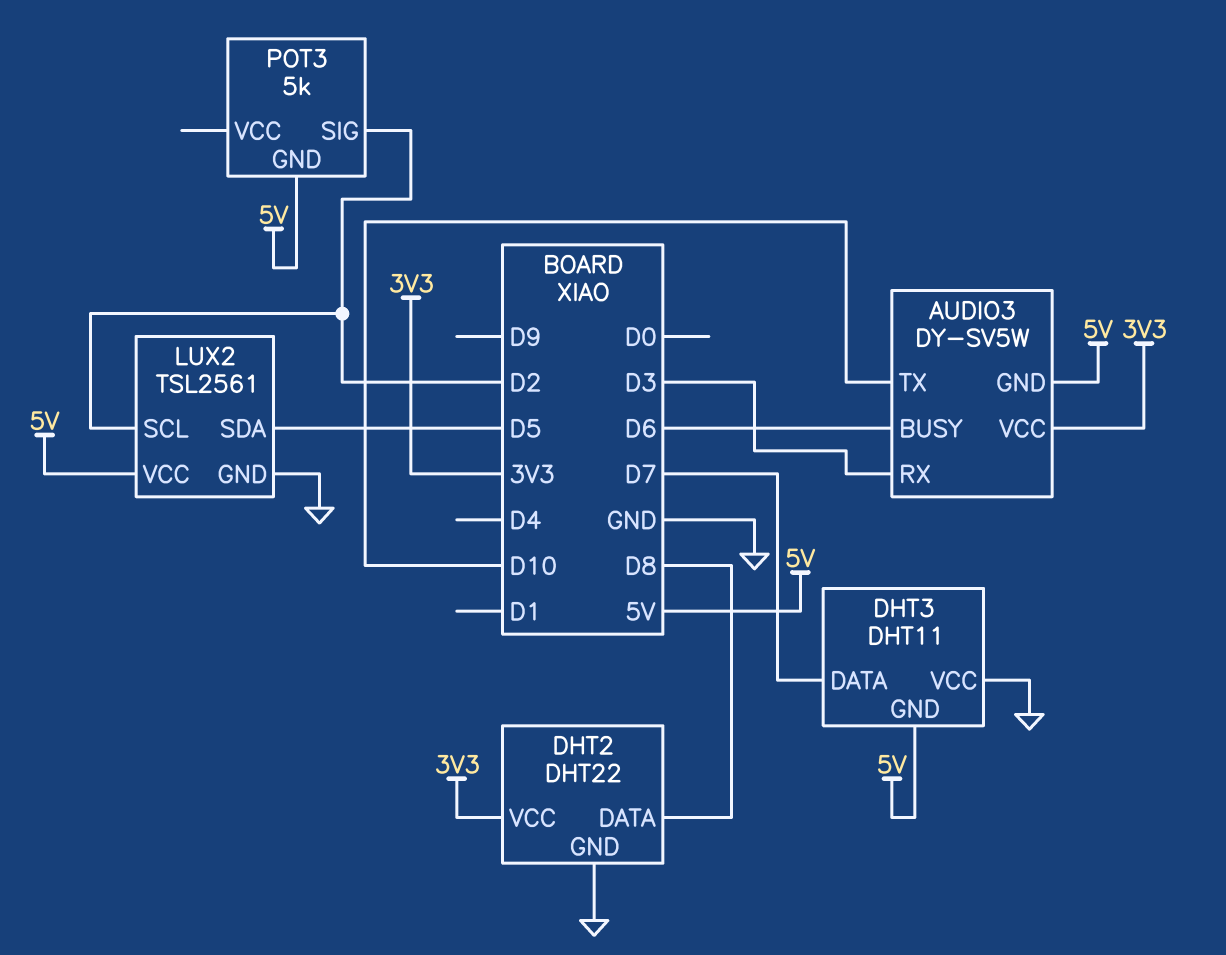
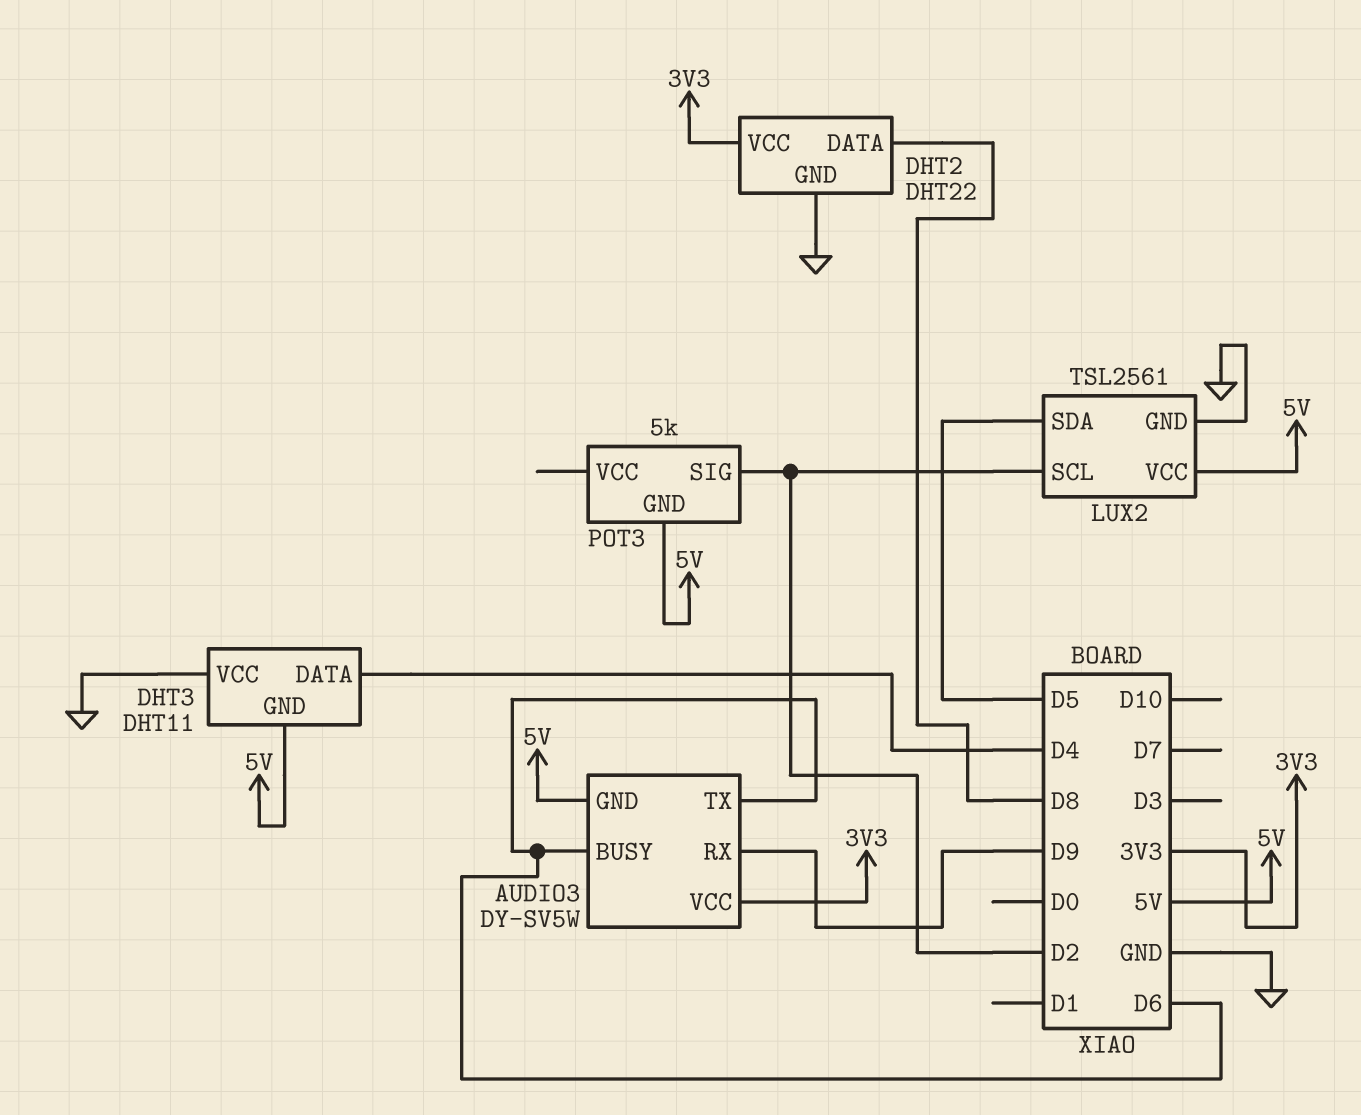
AUDIO3 pin RX: D3 -> D9
AUDIO3 pin TX: D10 -> D6
DHT3 pin DATA: D7 -> D4

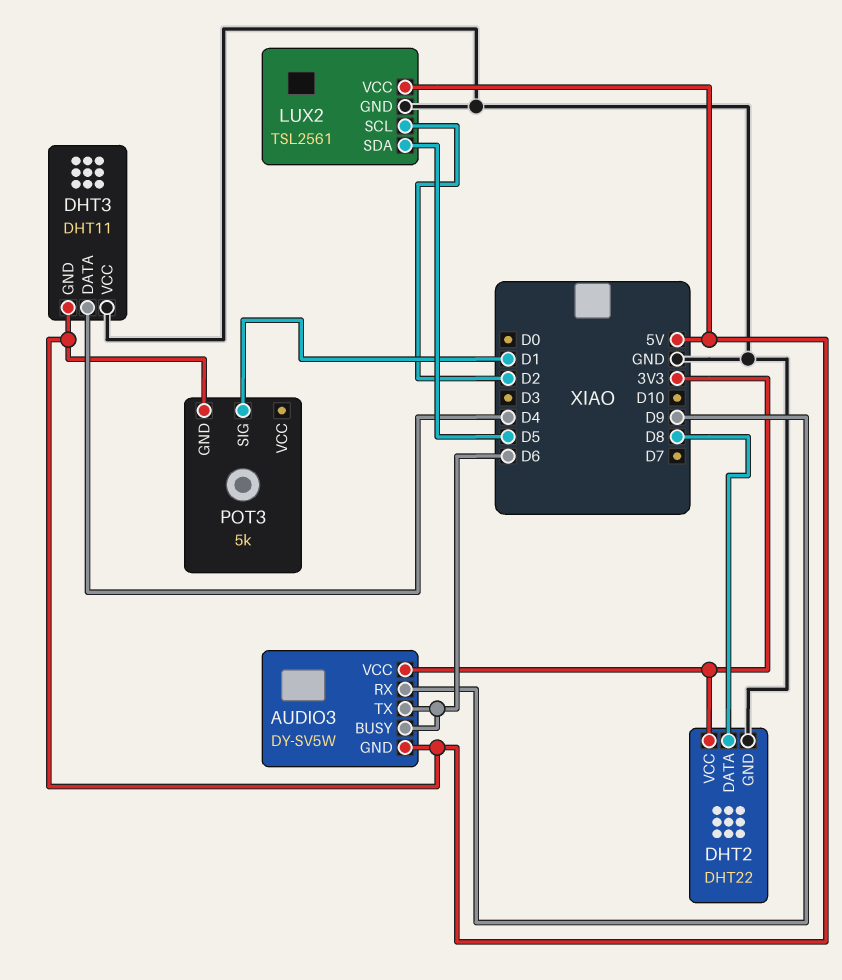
POT3 pin SIG: D2 -> D1

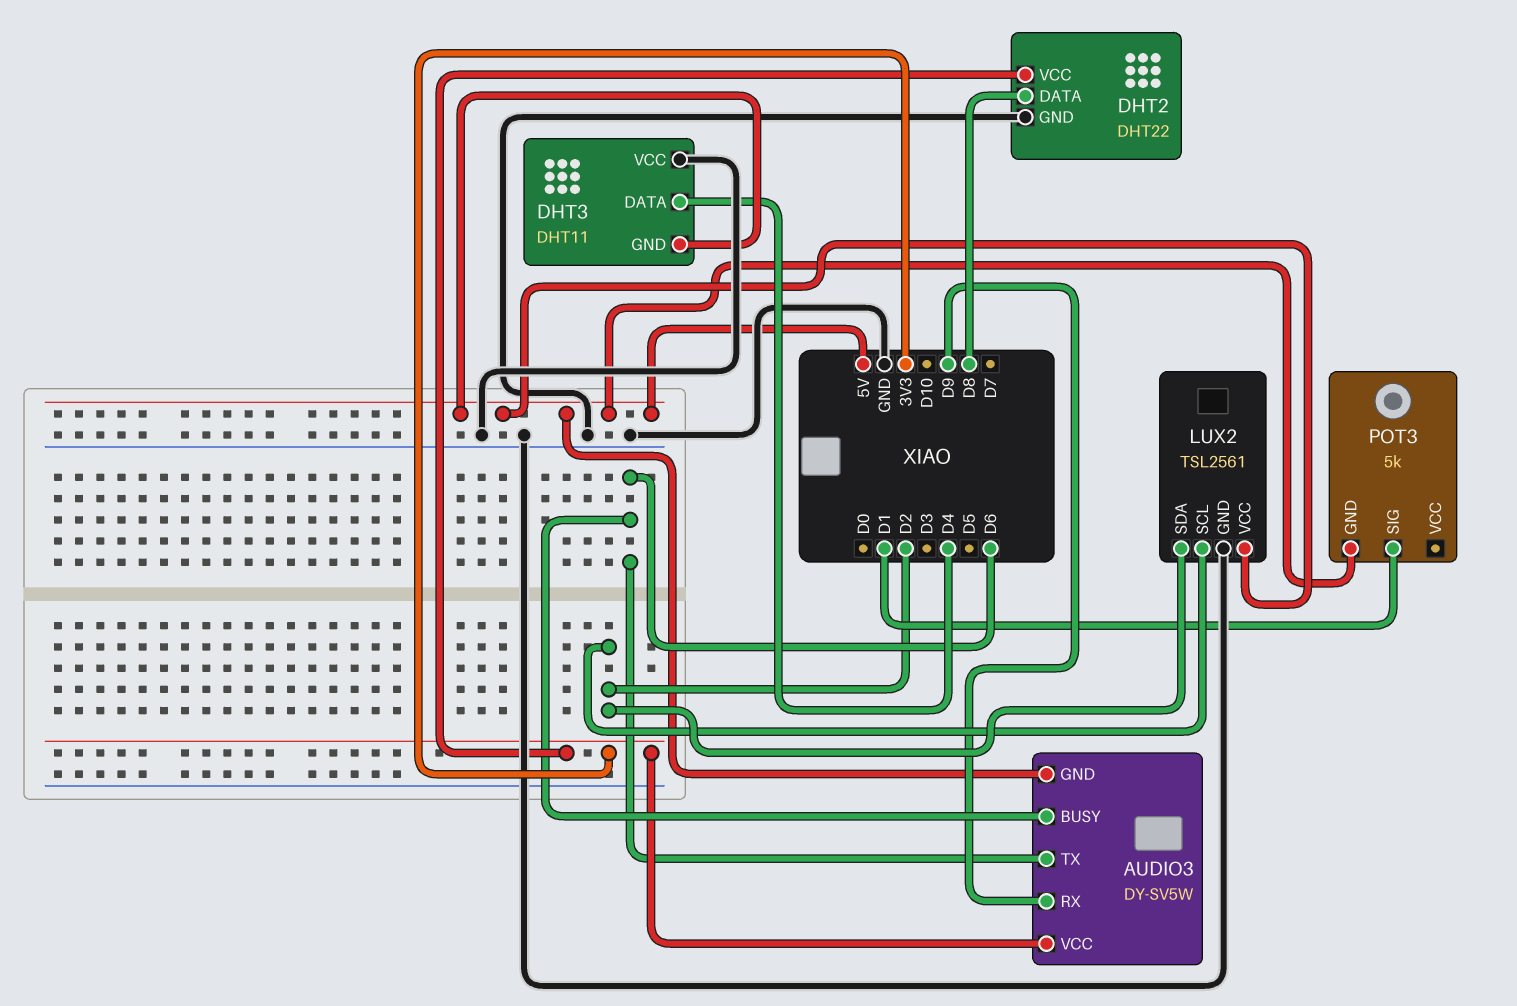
LUX2 pin SDA: D5 -> D2

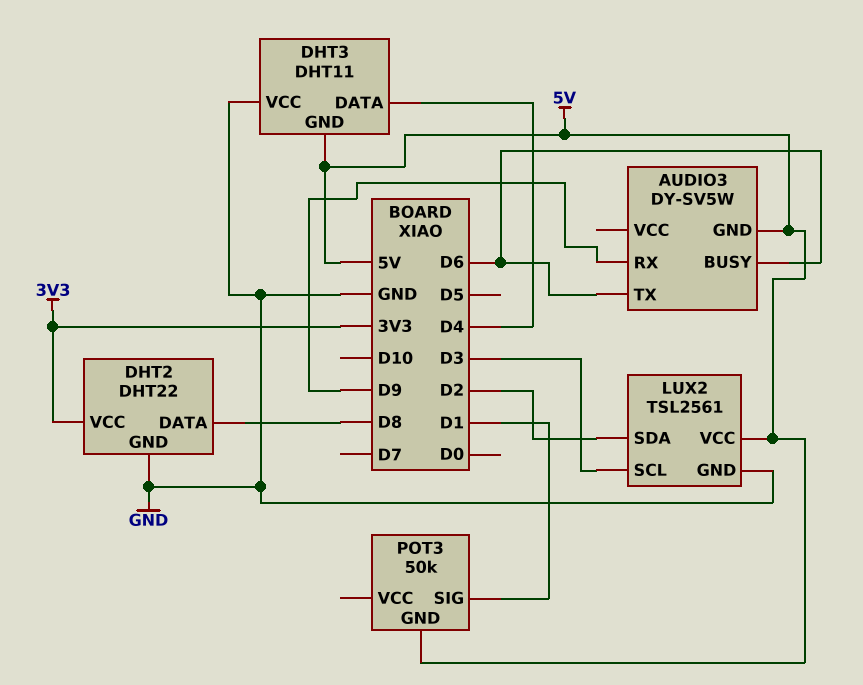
AUDIO3 pin VCC: 3V3 -> none
LUX2 pin SCL: D2 -> D3
POT3: 5k -> 50k

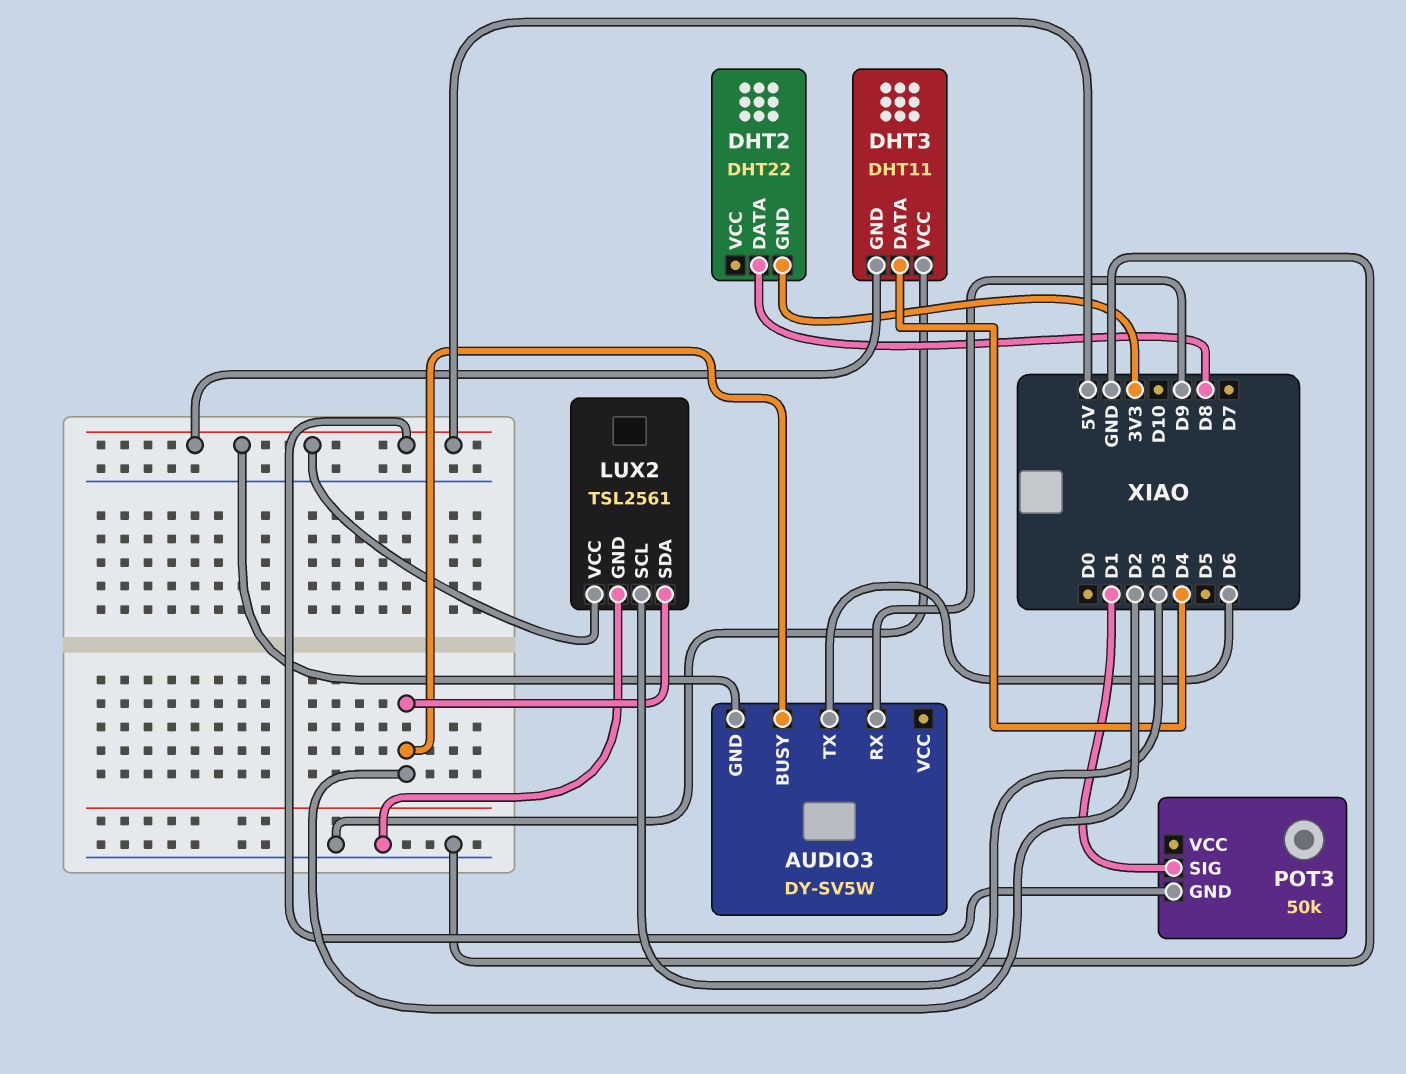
AUDIO3 pin BUSY: D6 -> D2
DHT2 pin GND: GND -> 3V3
DHT2 pin VCC: 3V3 -> none

